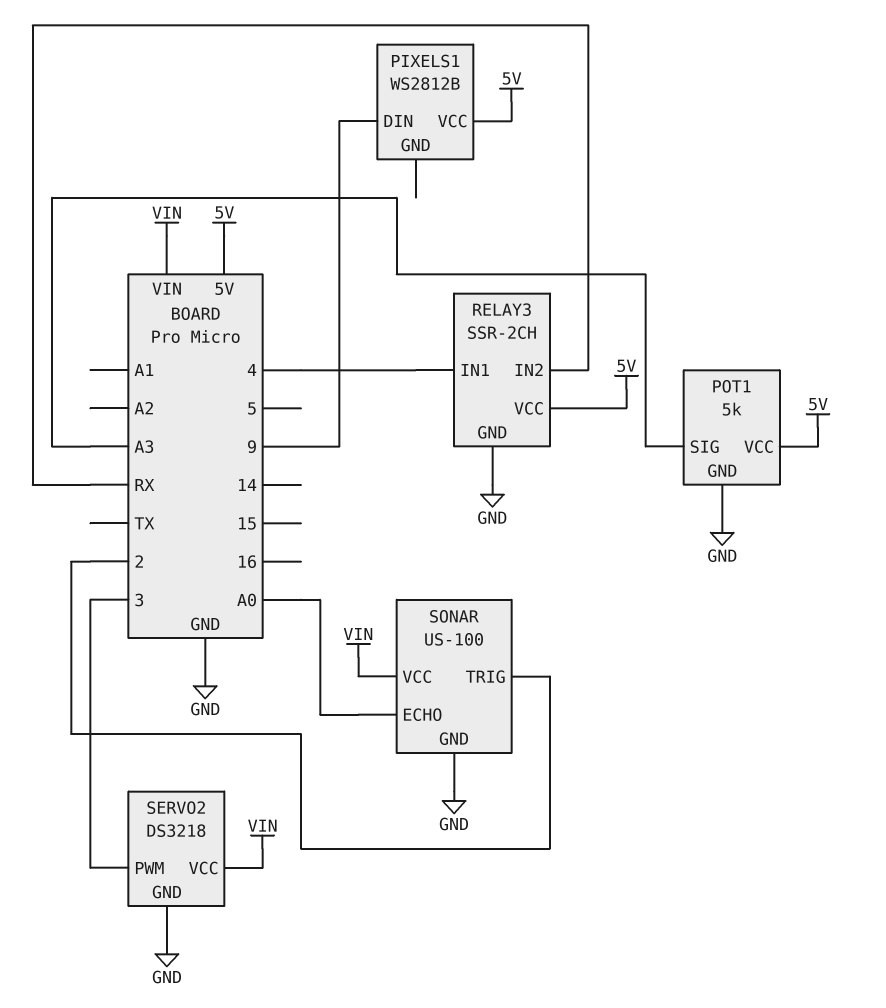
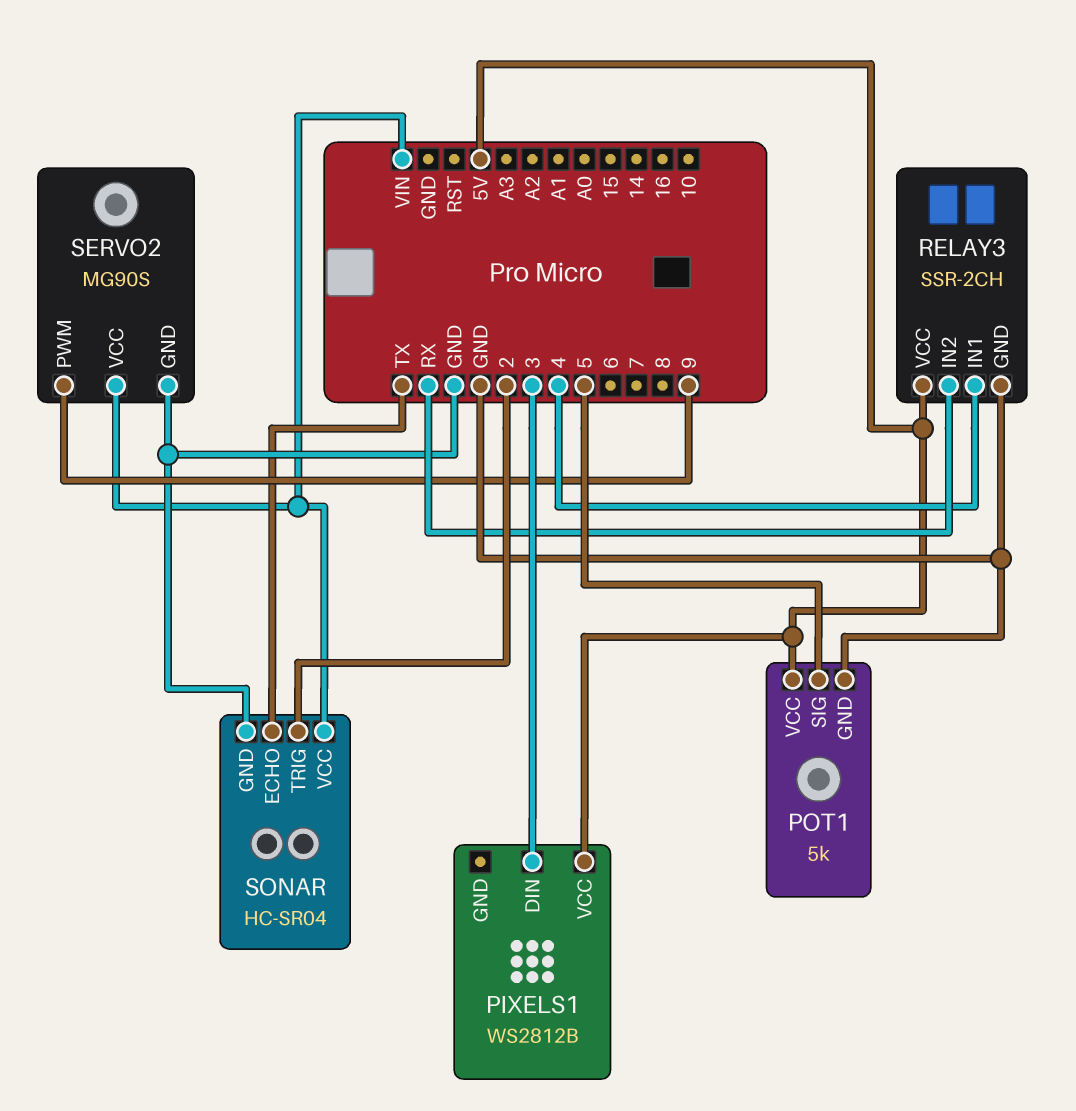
PIXELS1 pin DIN: 9 -> 3
POT1 pin SIG: A3 -> 5
SERVO2: DS3218 -> MG90S
SERVO2 pin PWM: 3 -> 9
SONAR: US-100 -> HC-SR04
SONAR pin ECHO: A0 -> TX

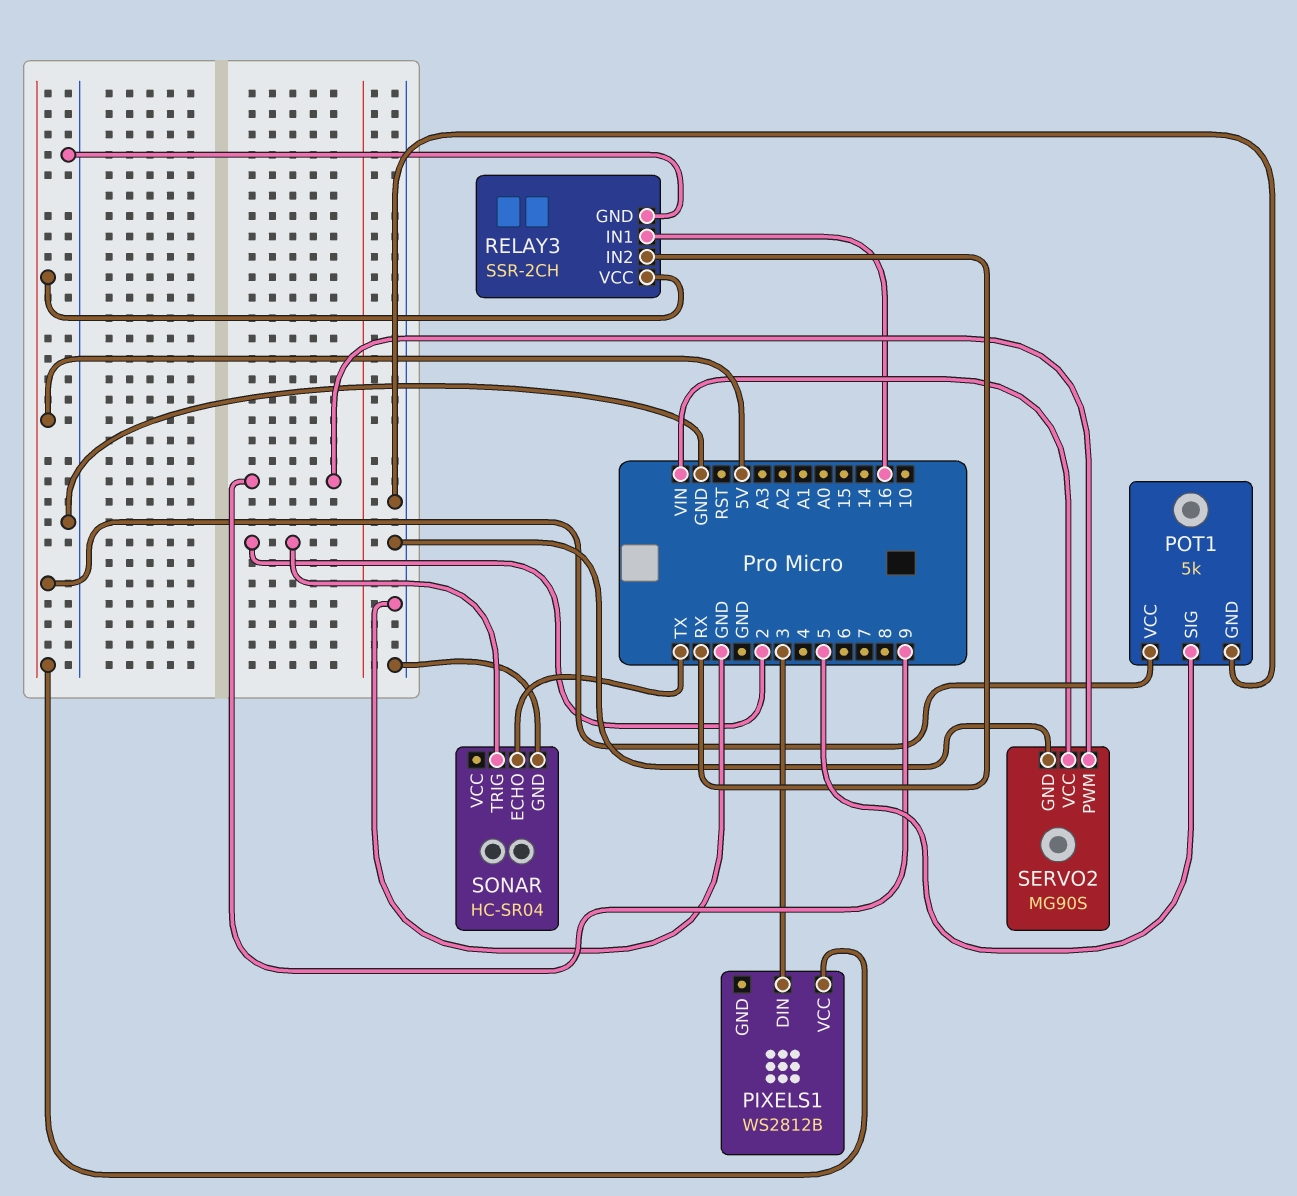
RELAY3 pin IN1: 4 -> 16
SONAR pin VCC: VIN -> none

